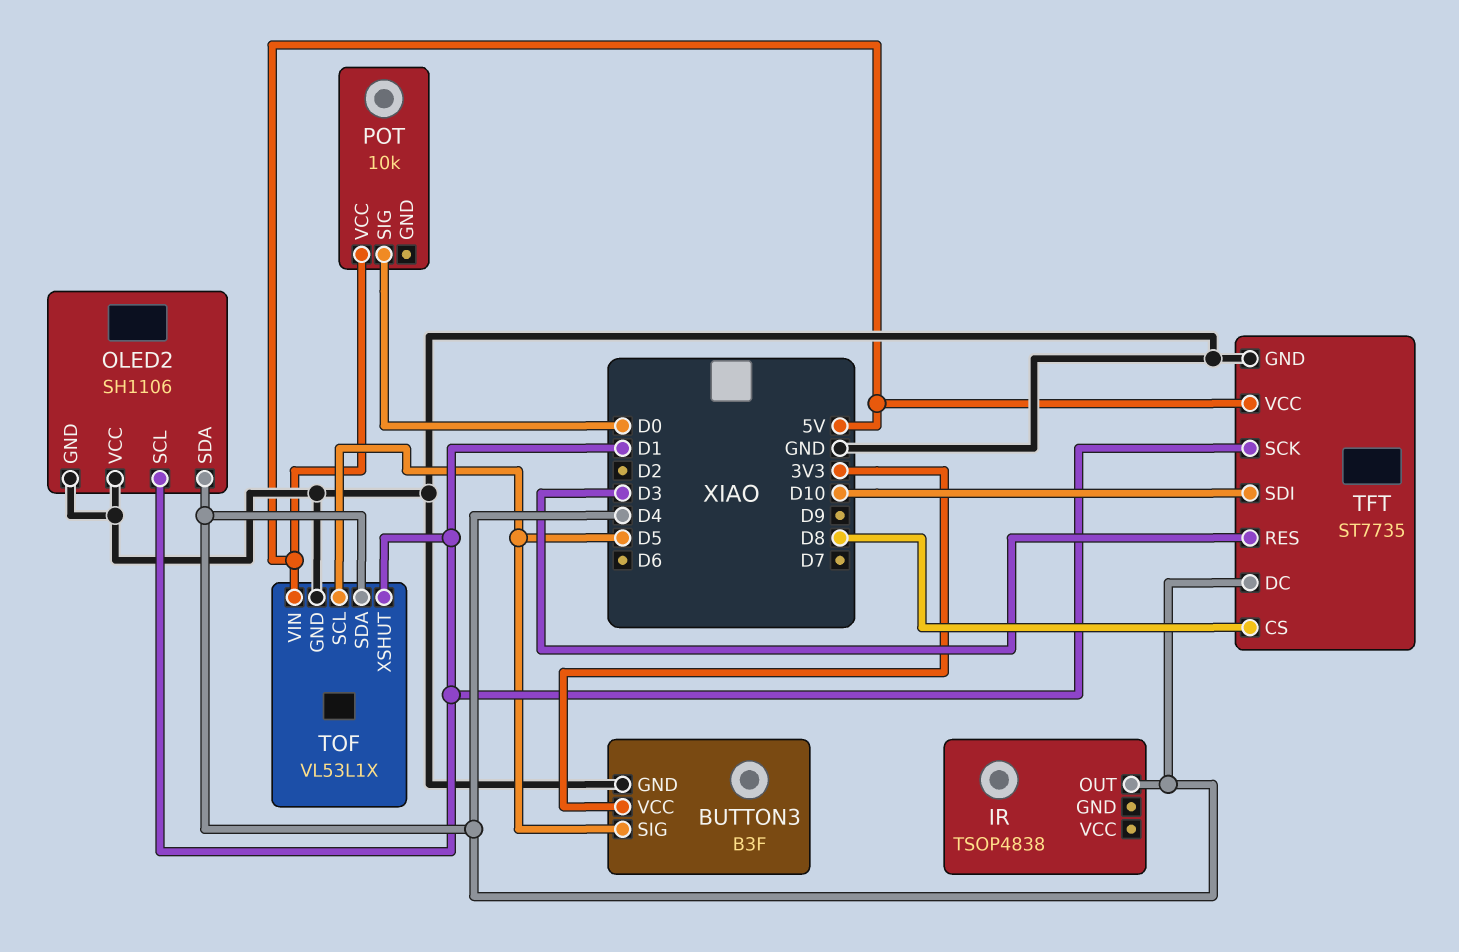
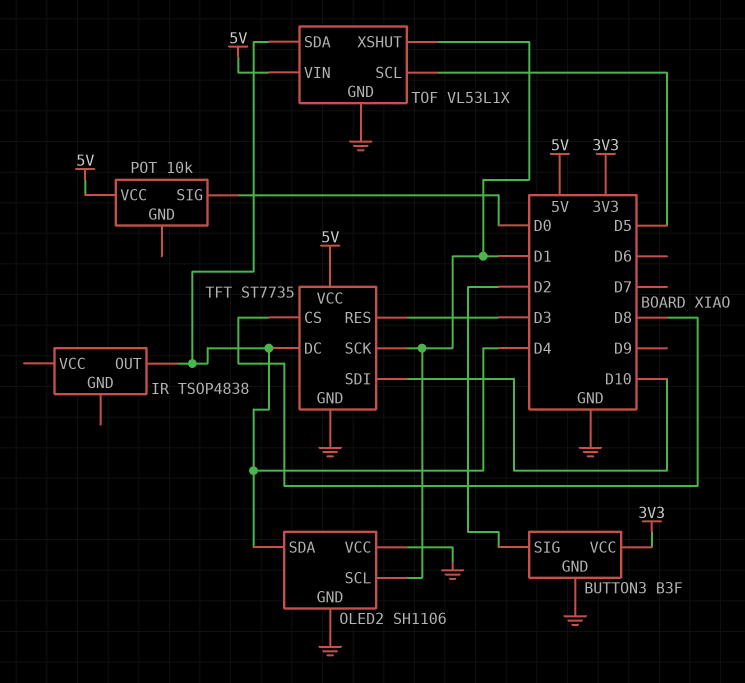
BUTTON3 pin SIG: D5 -> D2

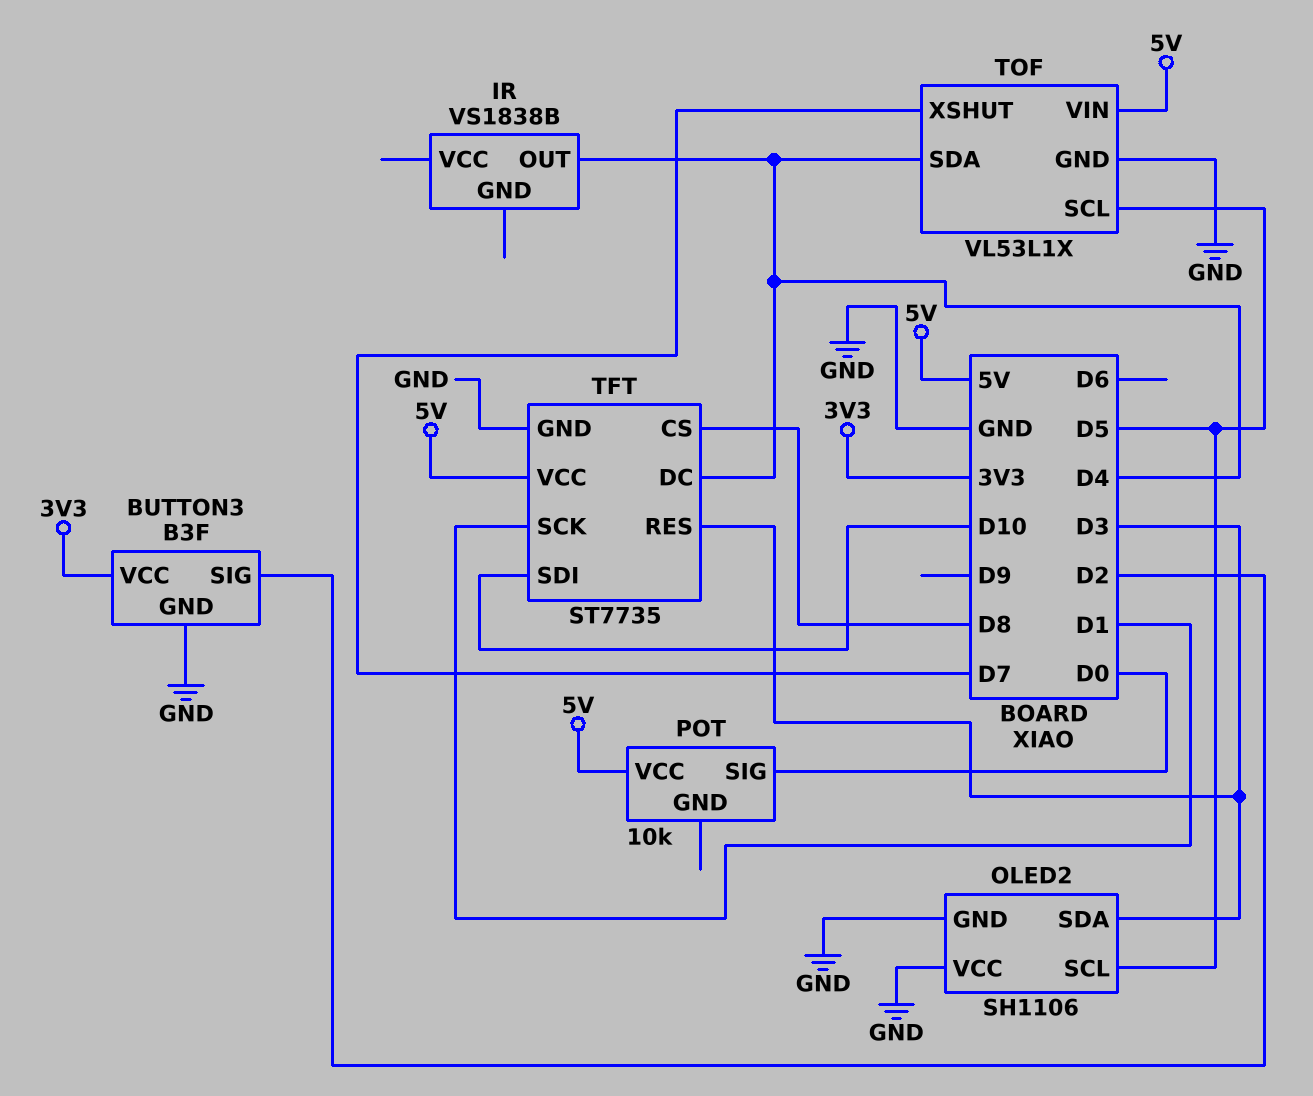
IR: TSOP4838 -> VS1838B
OLED2 pin SCL: D1 -> D5
OLED2 pin SDA: D4 -> D3
TOF pin XSHUT: D1 -> D7

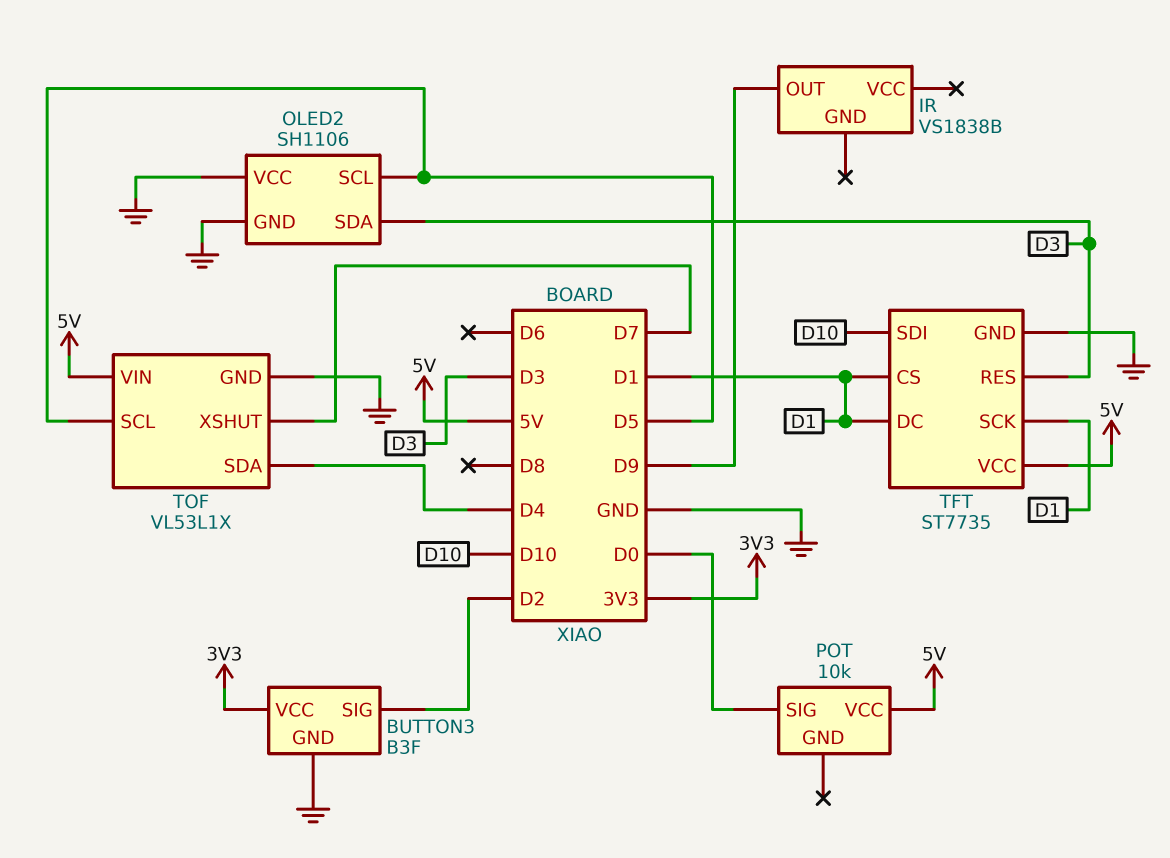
IR pin OUT: D4 -> D9
TFT pin CS: D8 -> D1
TFT pin DC: D4 -> D1

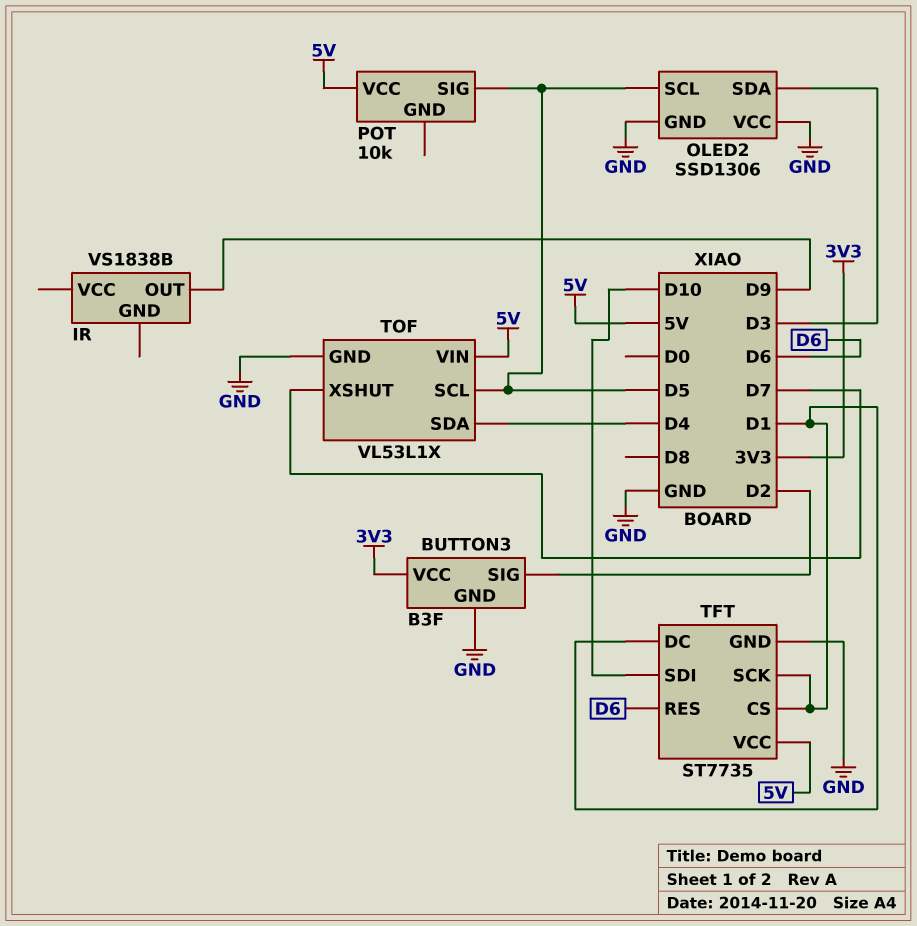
OLED2: SH1106 -> SSD1306
POT pin SIG: D0 -> D5
TFT pin RES: D3 -> D6

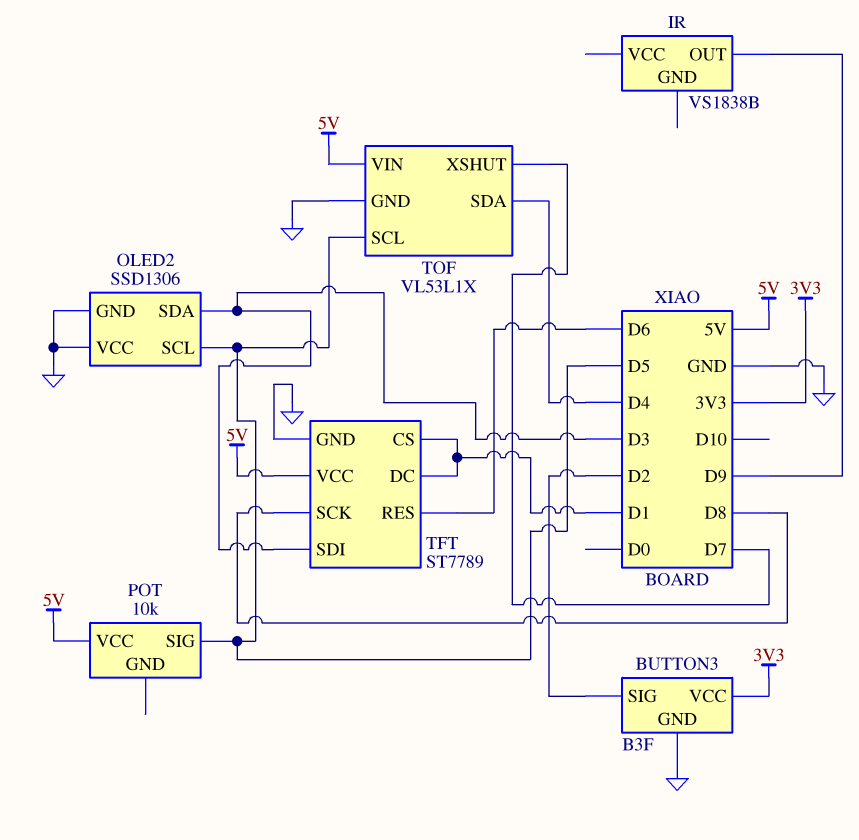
TFT: ST7735 -> ST7789
TFT pin SCK: D1 -> D8
TFT pin SDI: D10 -> D3

